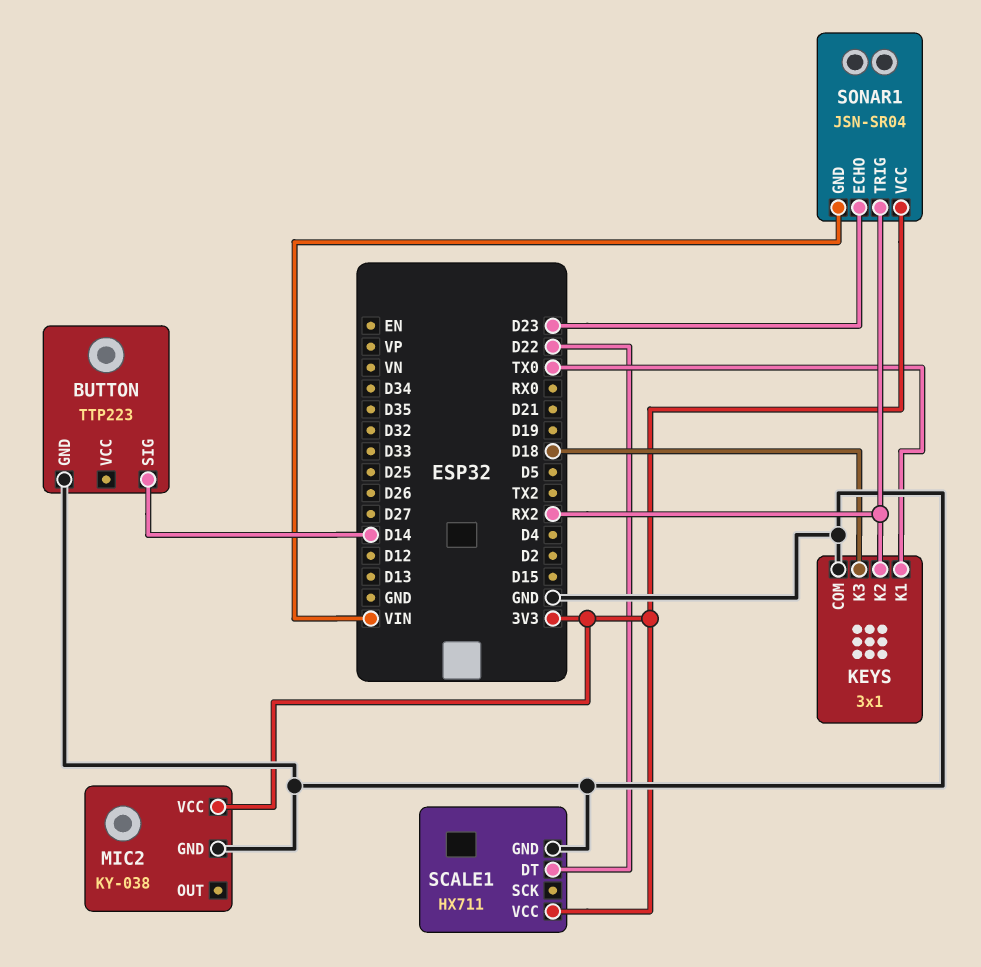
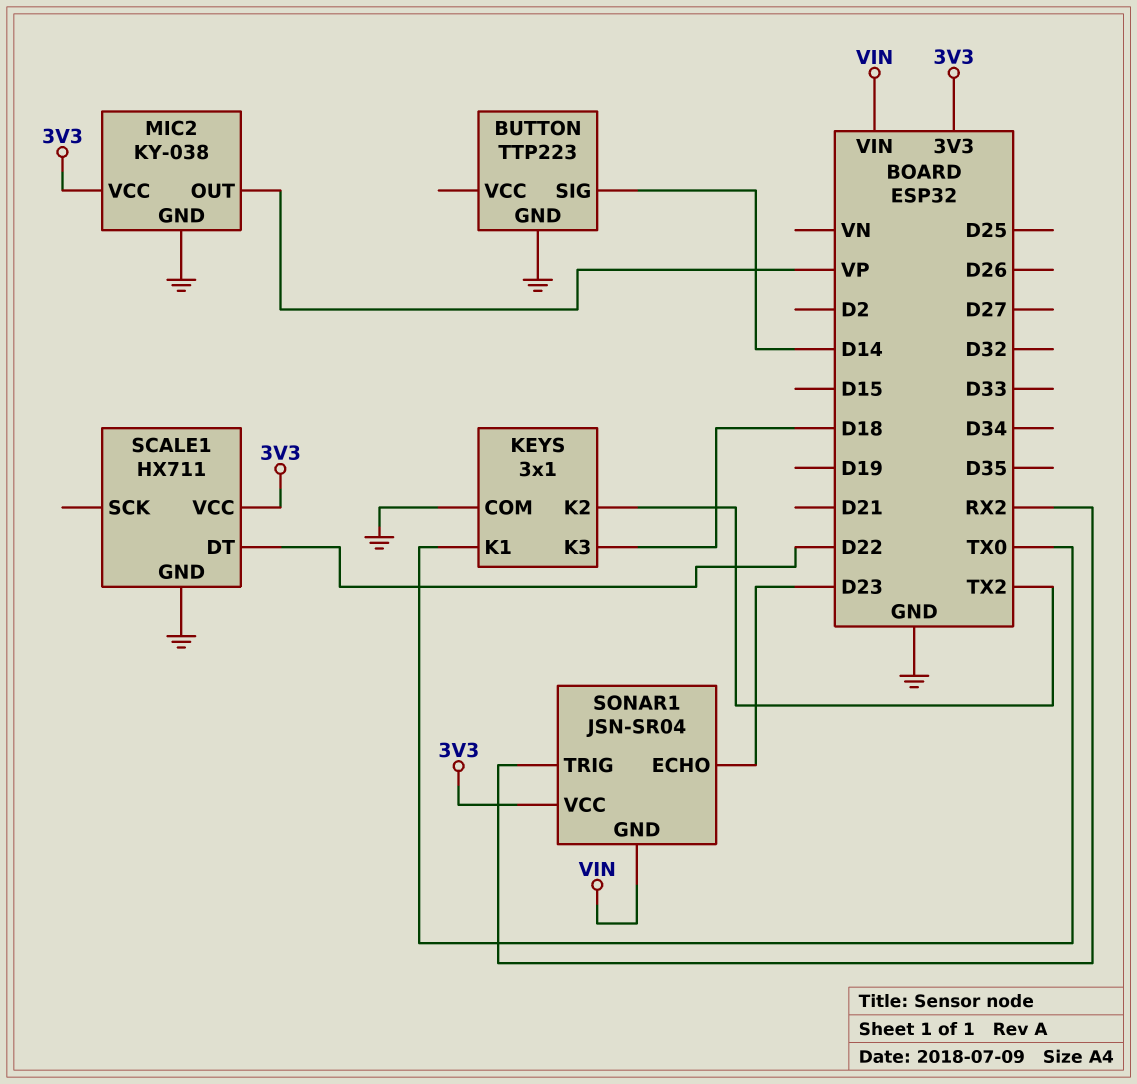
KEYS pin K2: RX2 -> TX2
MIC2 pin OUT: none -> VP

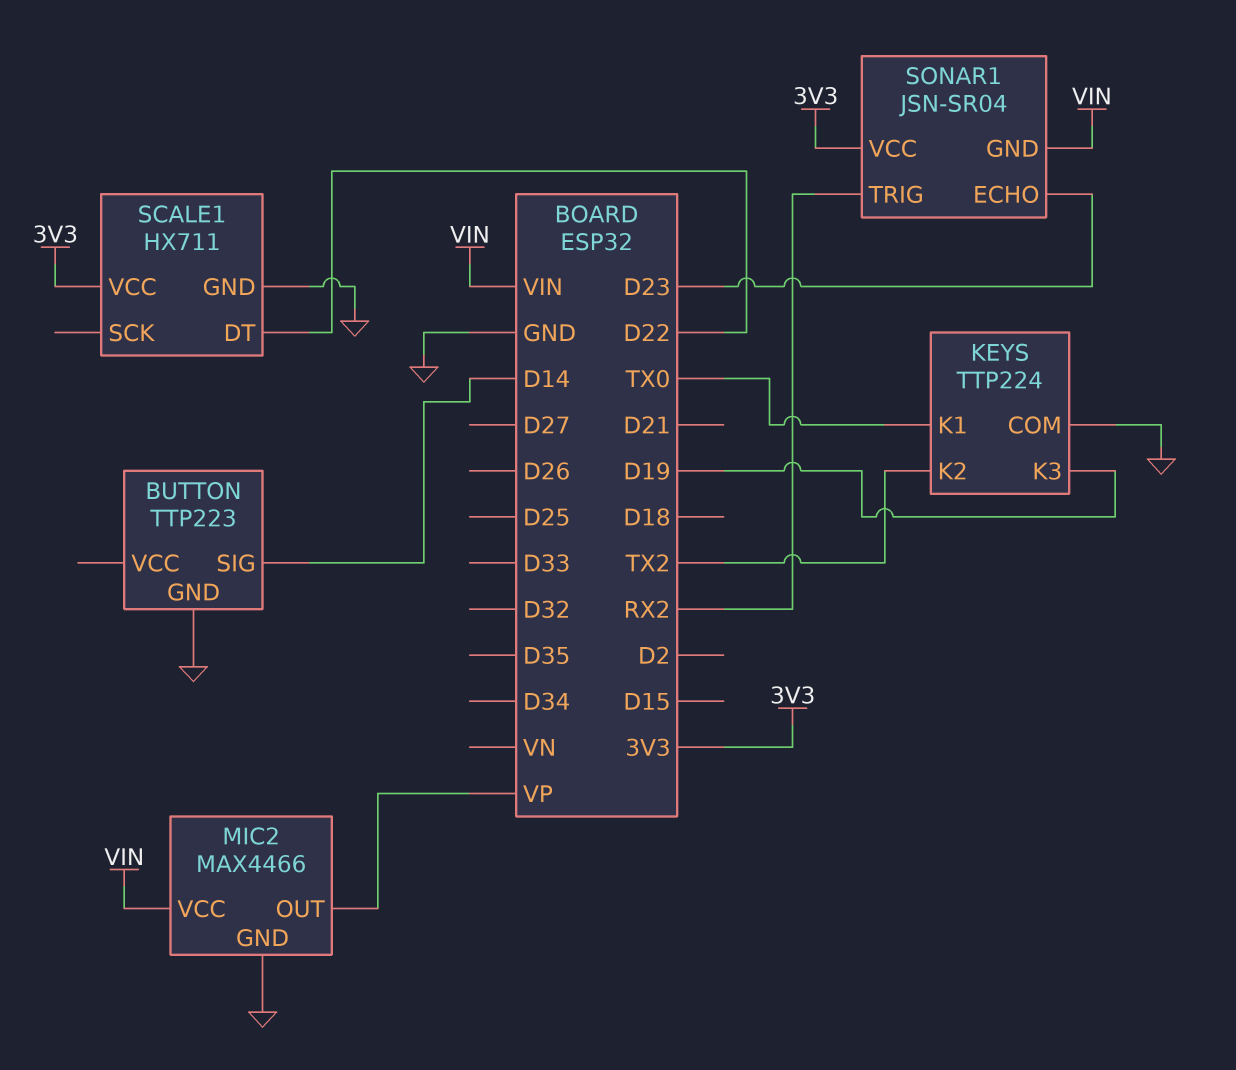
KEYS: 3x1 -> TTP224
KEYS pin K3: D18 -> D19
MIC2: KY-038 -> MAX4466
MIC2 pin VCC: 3V3 -> VIN

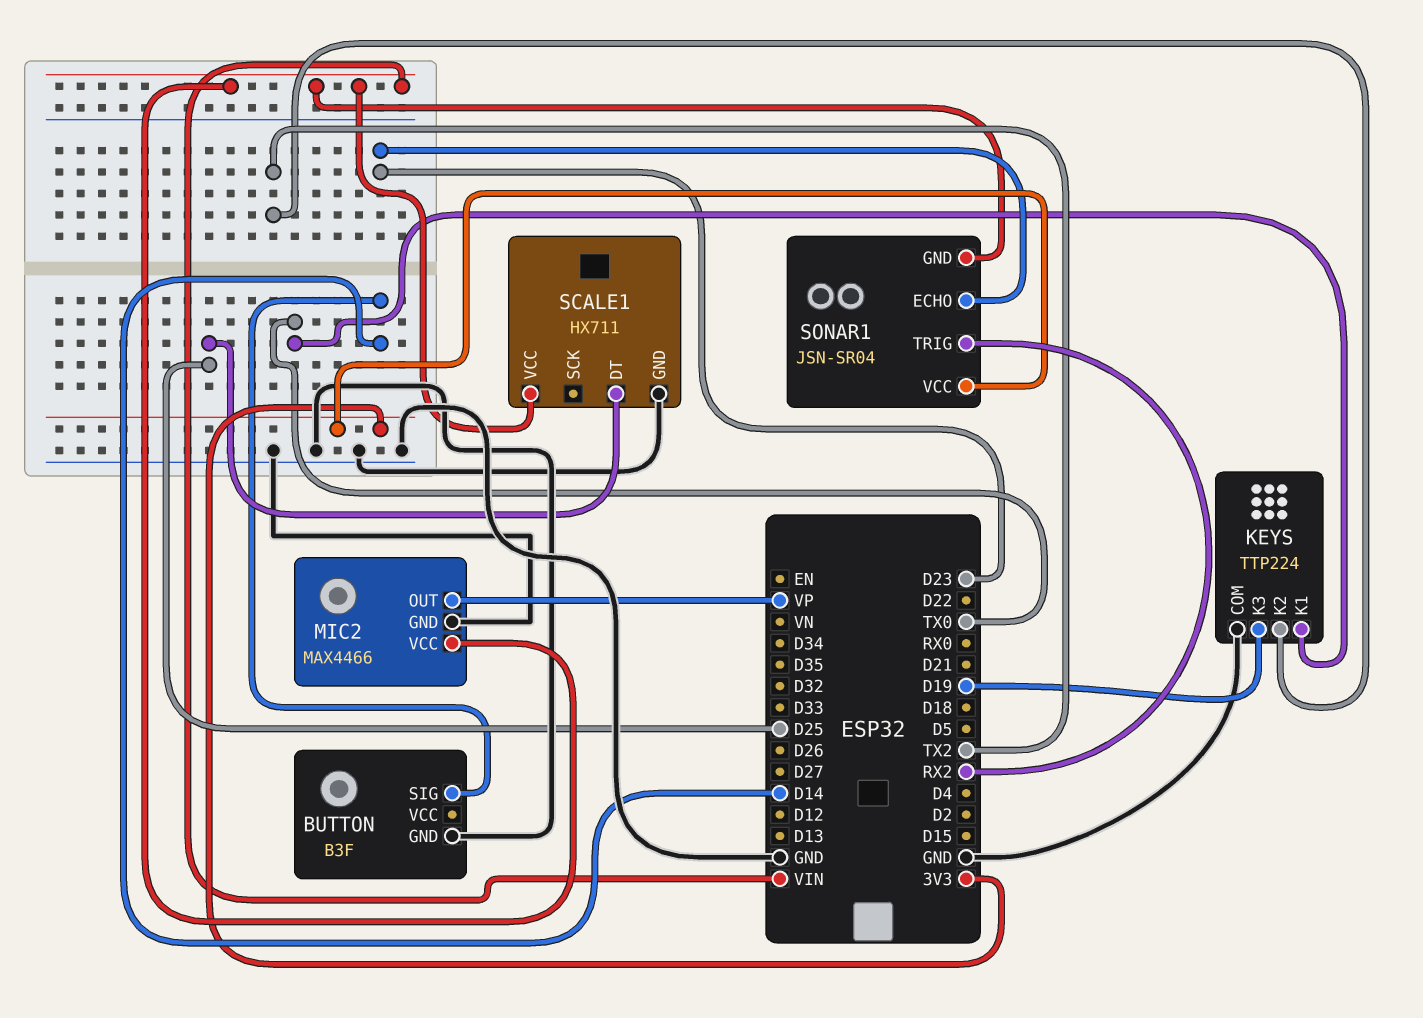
BUTTON: TTP223 -> B3F
SCALE1 pin DT: D22 -> D25
SCALE1 pin VCC: 3V3 -> VIN

